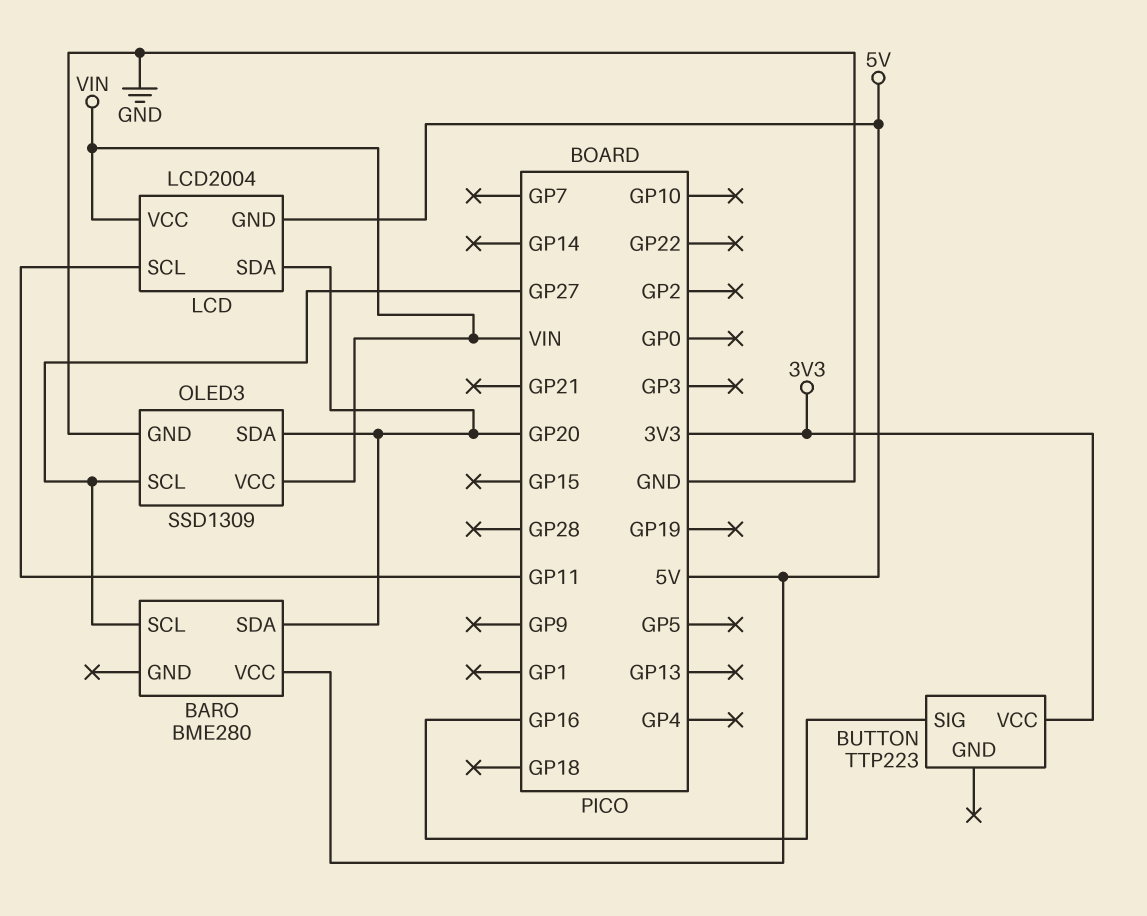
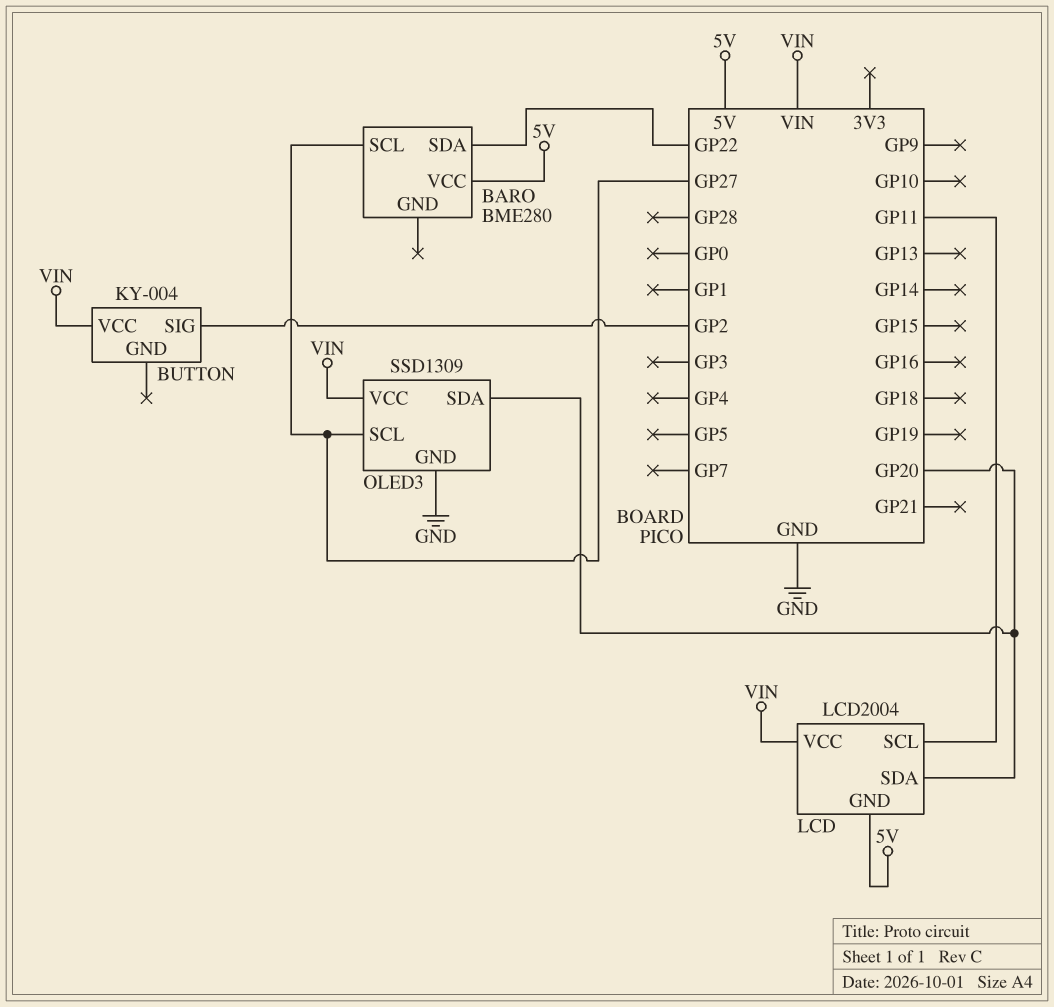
BARO pin SDA: GP20 -> GP22
BUTTON: TTP223 -> KY-004
BUTTON pin SIG: GP16 -> GP2
BUTTON pin VCC: 3V3 -> VIN

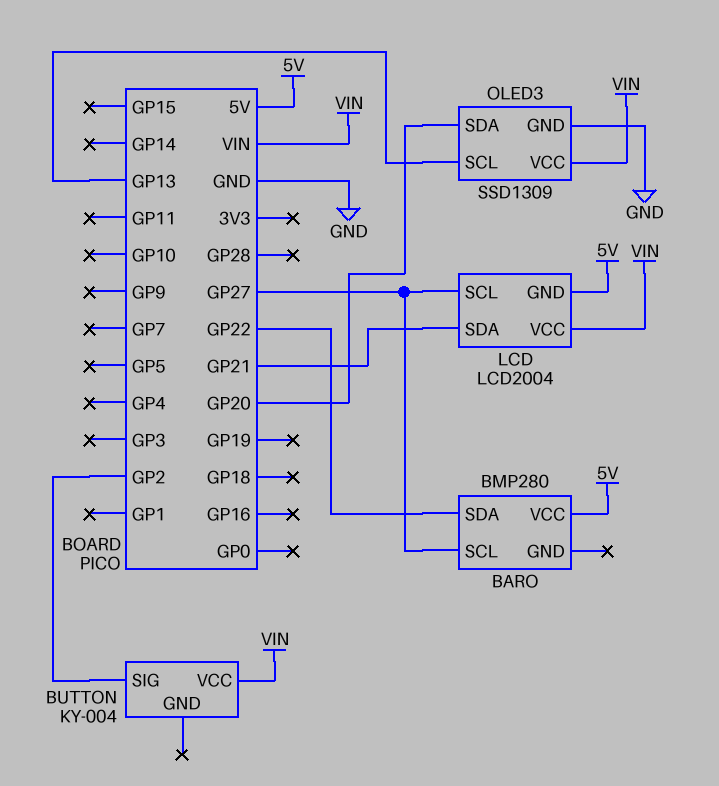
BARO: BME280 -> BMP280
LCD pin SCL: GP11 -> GP27
LCD pin SDA: GP20 -> GP21
OLED3 pin SCL: GP27 -> GP13

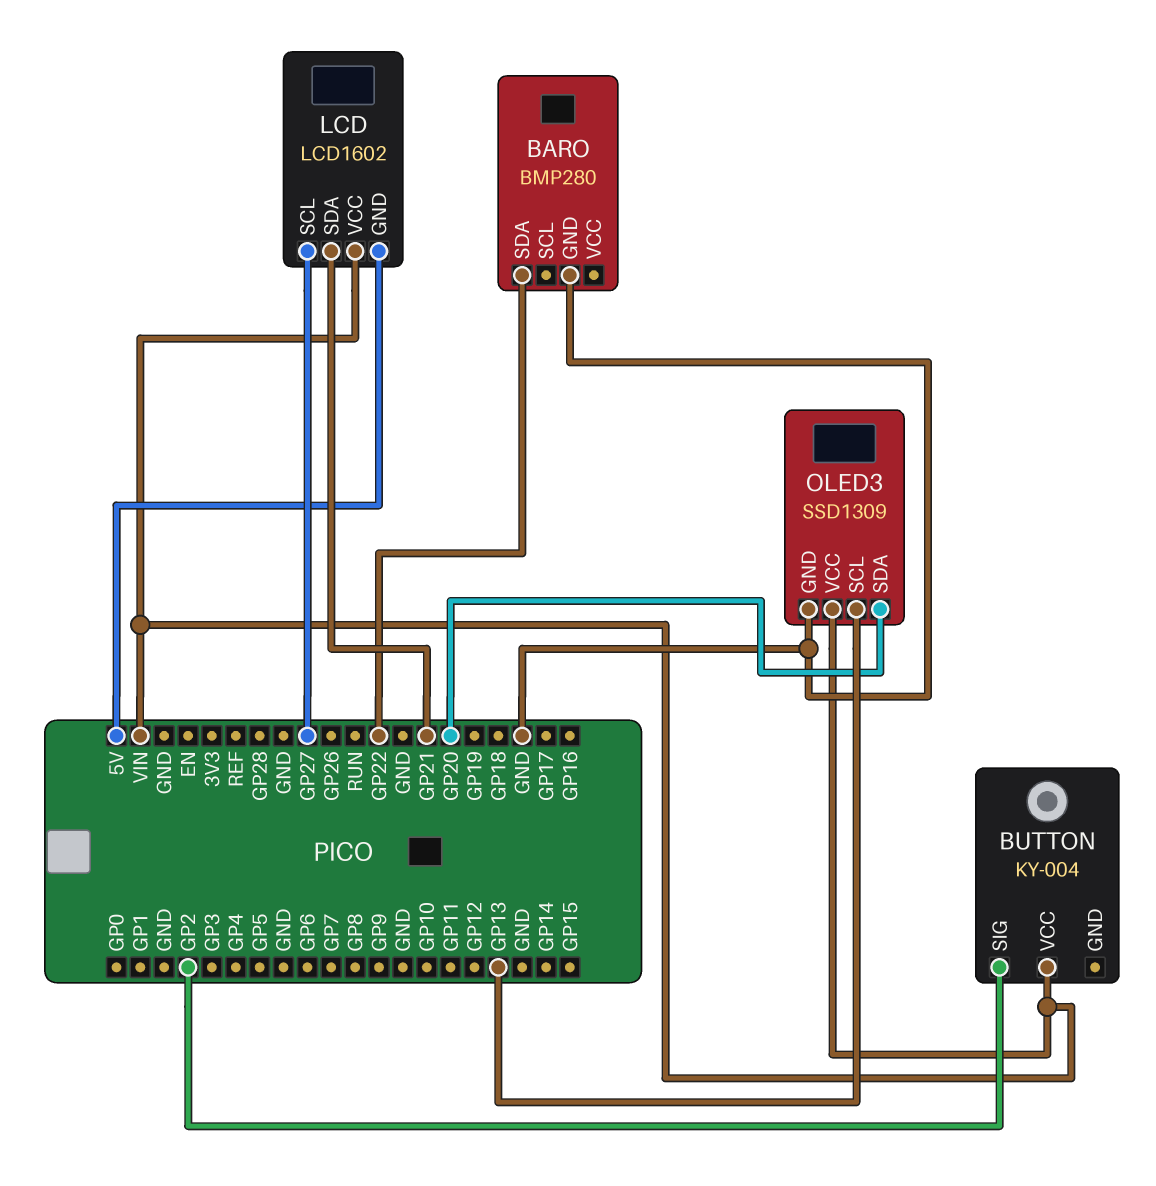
BARO pin GND: none -> GND
BARO pin SCL: GP27 -> none
BARO pin VCC: 5V -> none
LCD: LCD2004 -> LCD1602

